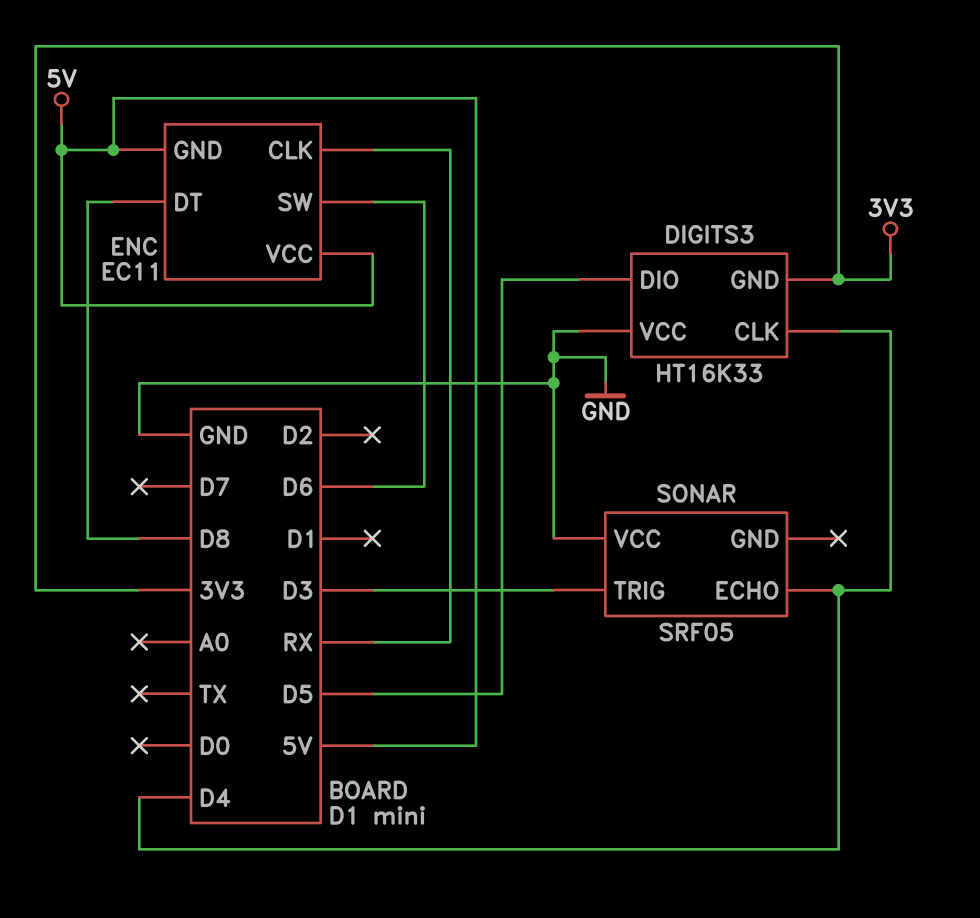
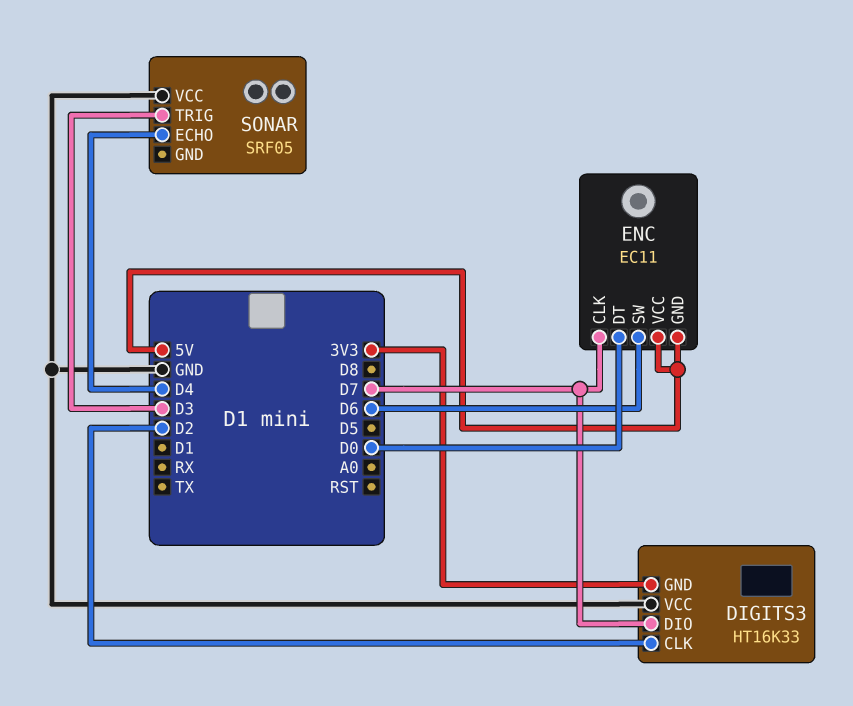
DIGITS3 pin CLK: D4 -> D2
DIGITS3 pin DIO: D5 -> D7
ENC pin CLK: RX -> D7
ENC pin DT: D8 -> D0

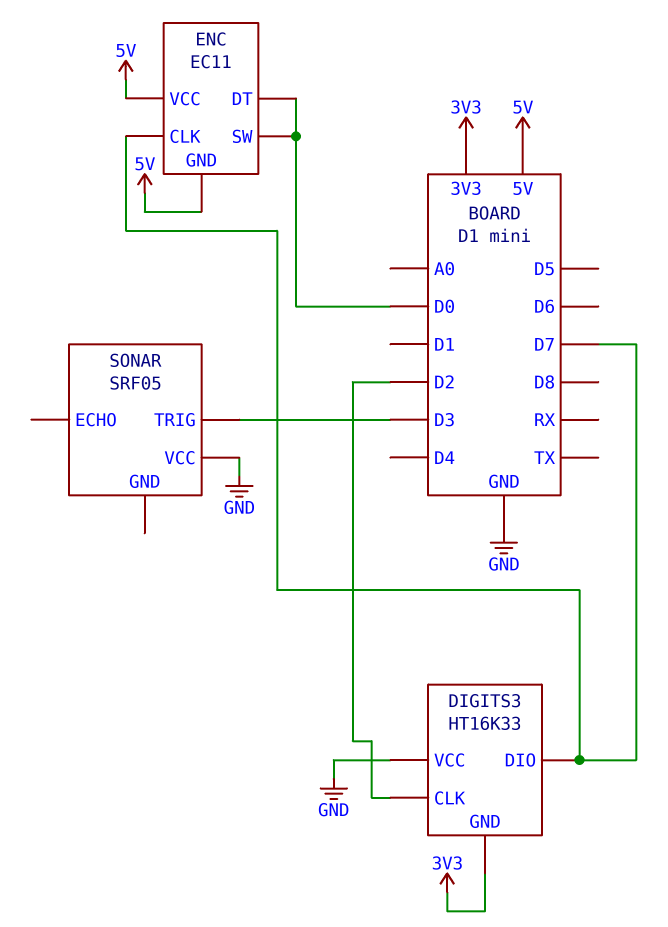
ENC pin SW: D6 -> D0
SONAR pin ECHO: D4 -> none

